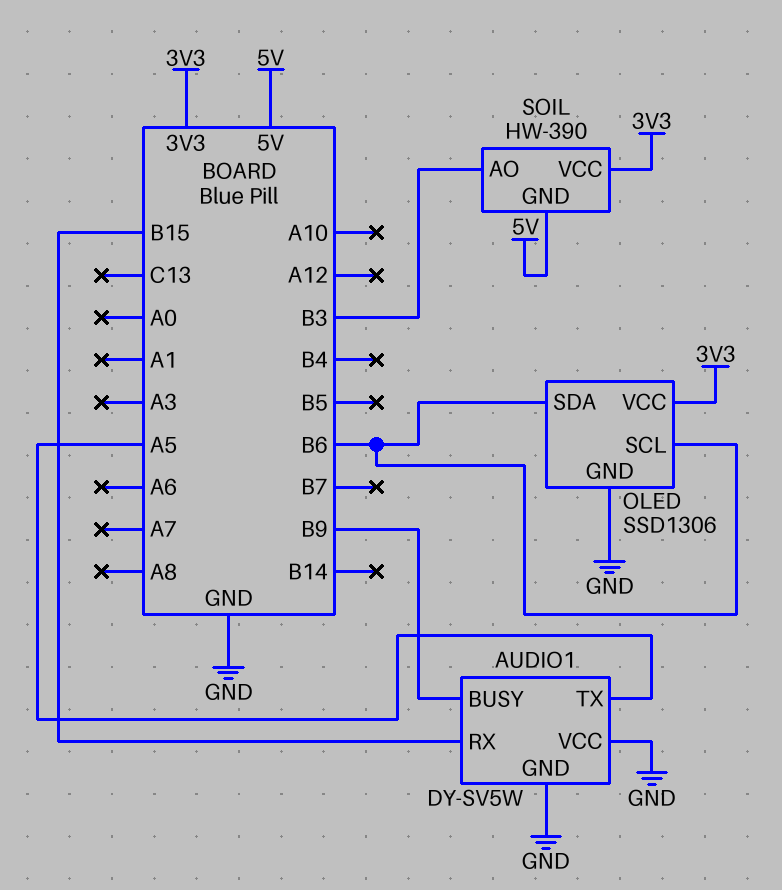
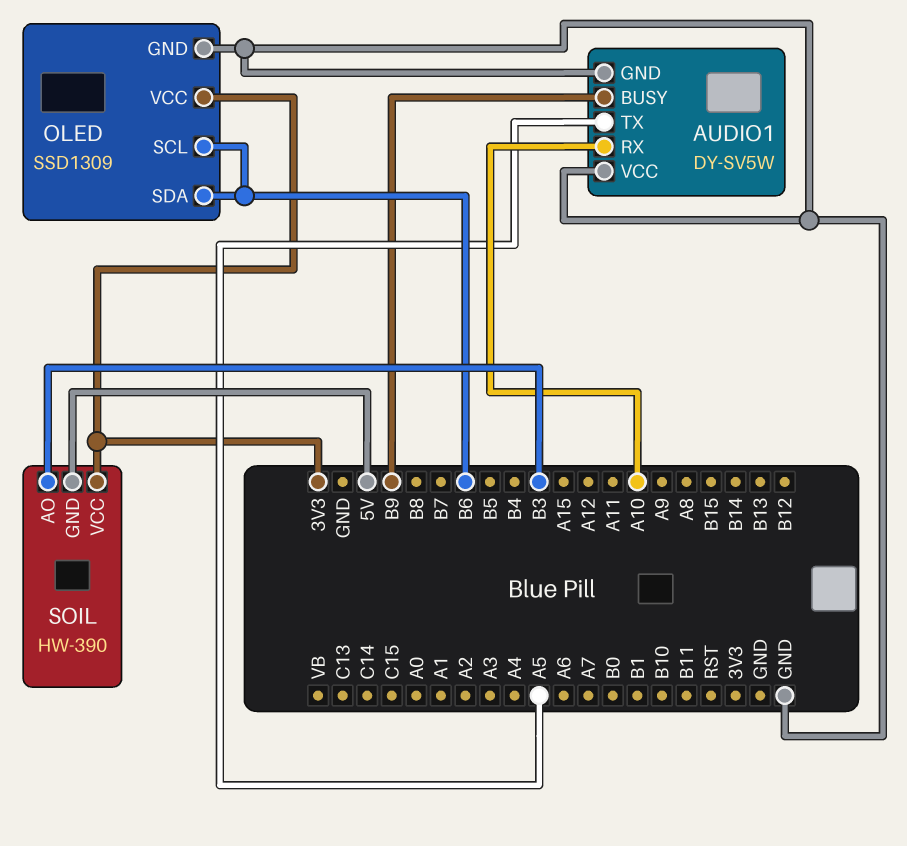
AUDIO1 pin RX: B15 -> A10
OLED: SSD1306 -> SSD1309

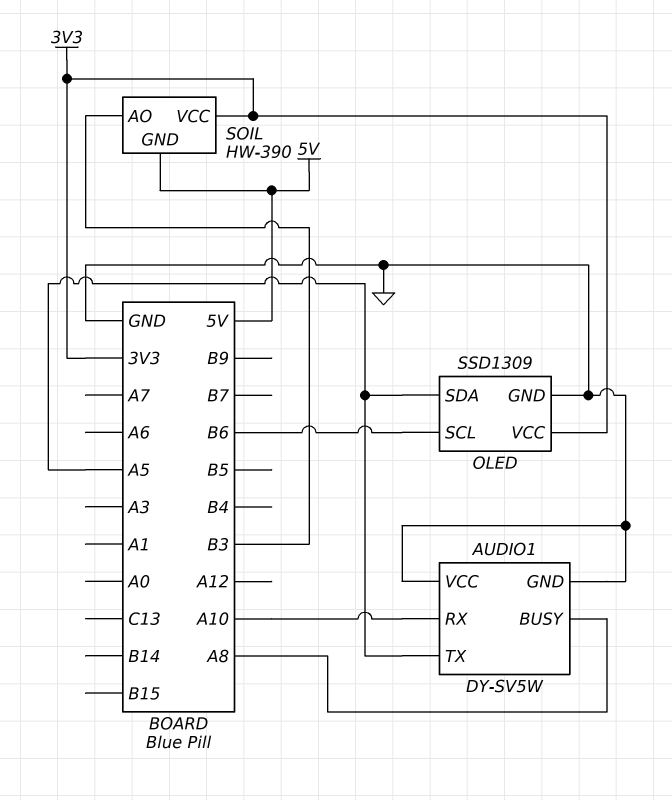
AUDIO1 pin BUSY: B9 -> A8
OLED pin SDA: B6 -> A5

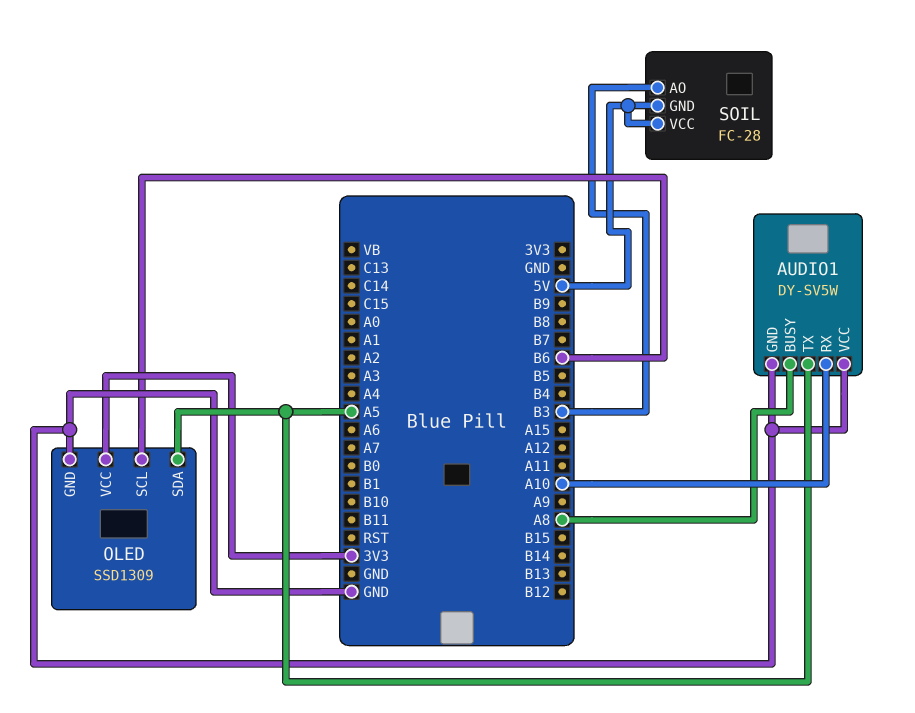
SOIL: HW-390 -> FC-28
SOIL pin VCC: 3V3 -> 5V

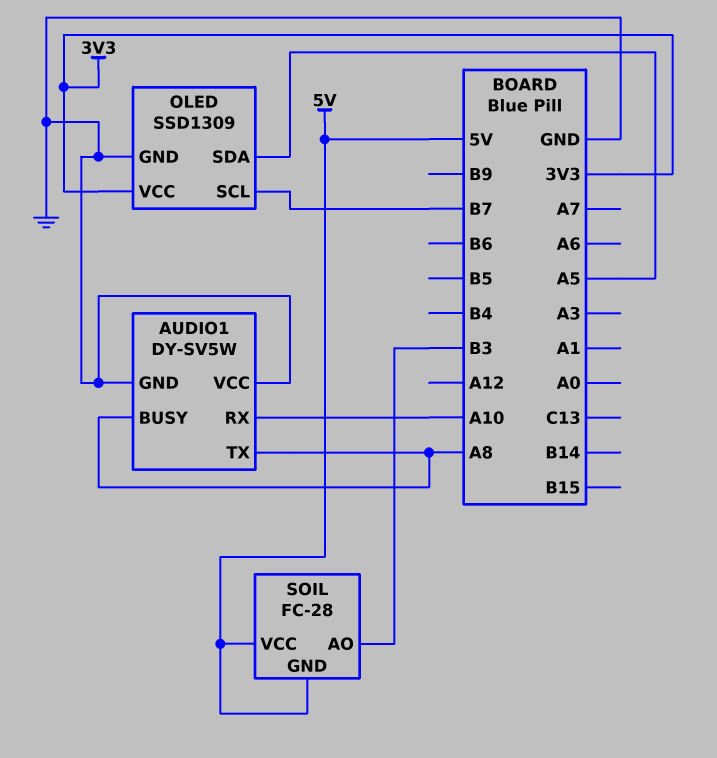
AUDIO1 pin TX: A5 -> A8
OLED pin SCL: B6 -> B7

